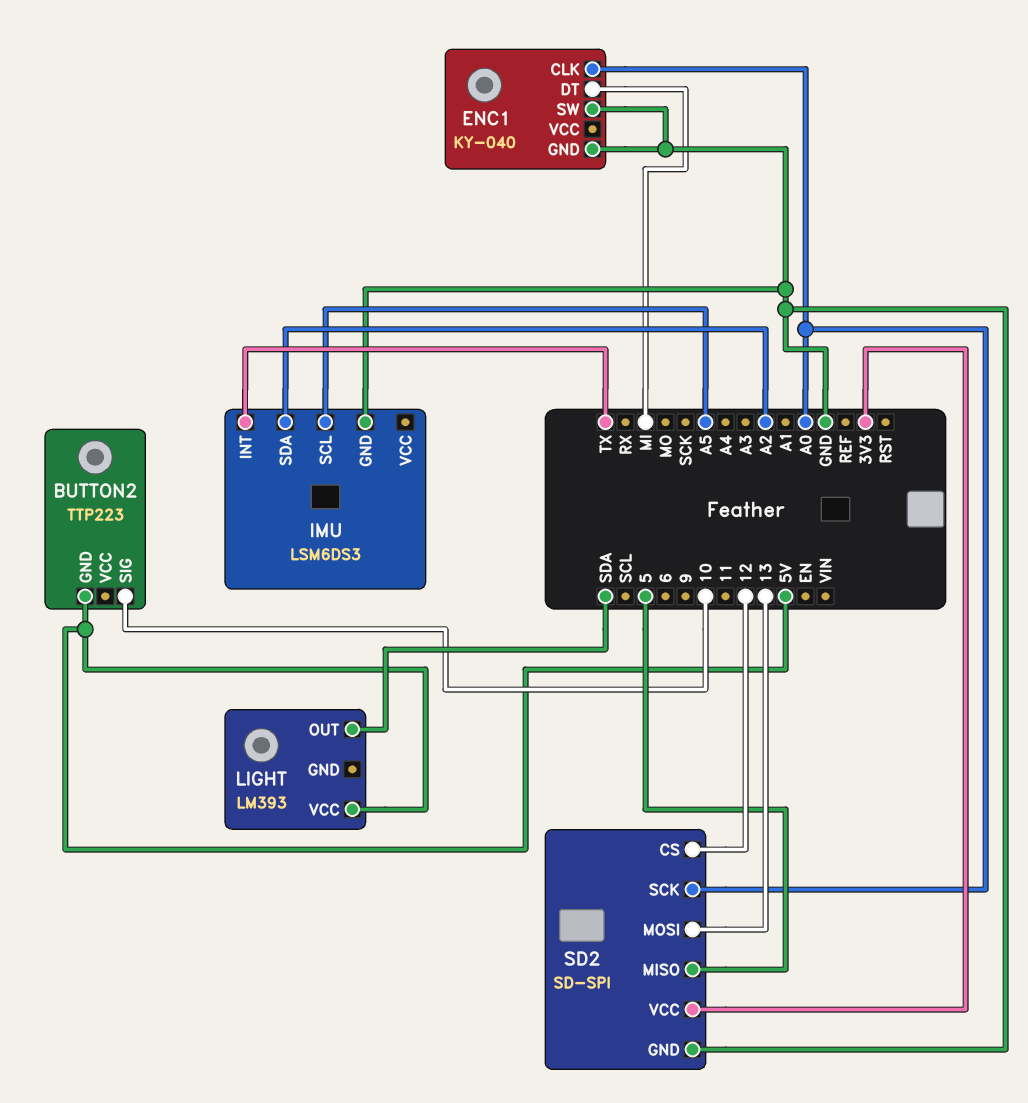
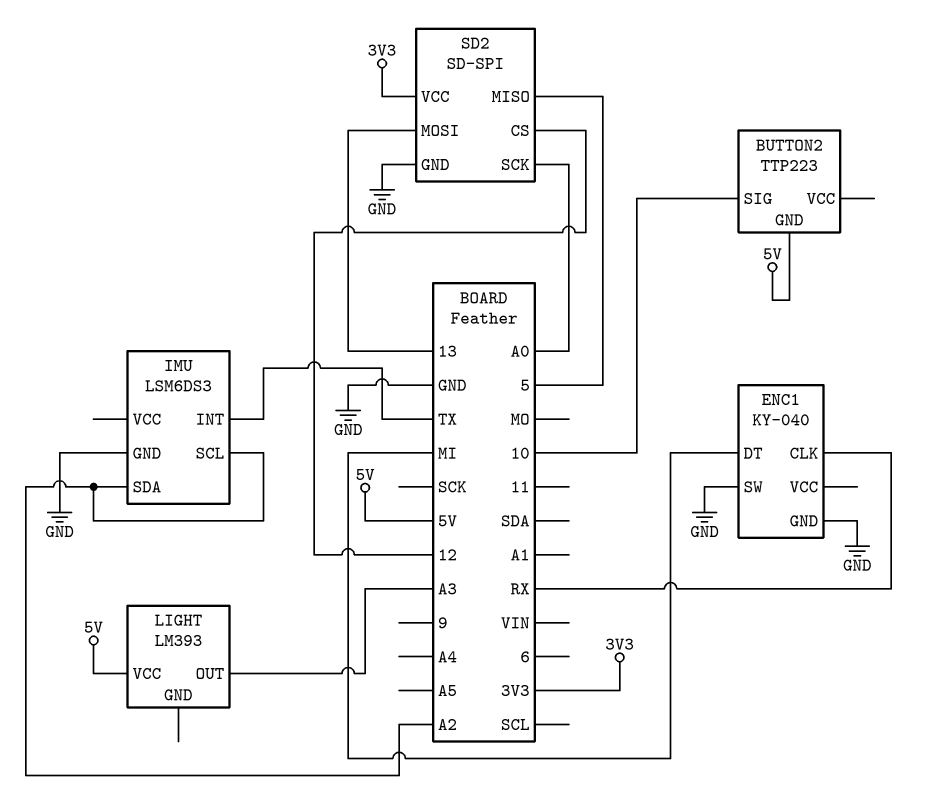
ENC1 pin CLK: A0 -> RX
IMU pin SCL: A5 -> A2
LIGHT pin OUT: SDA -> A3

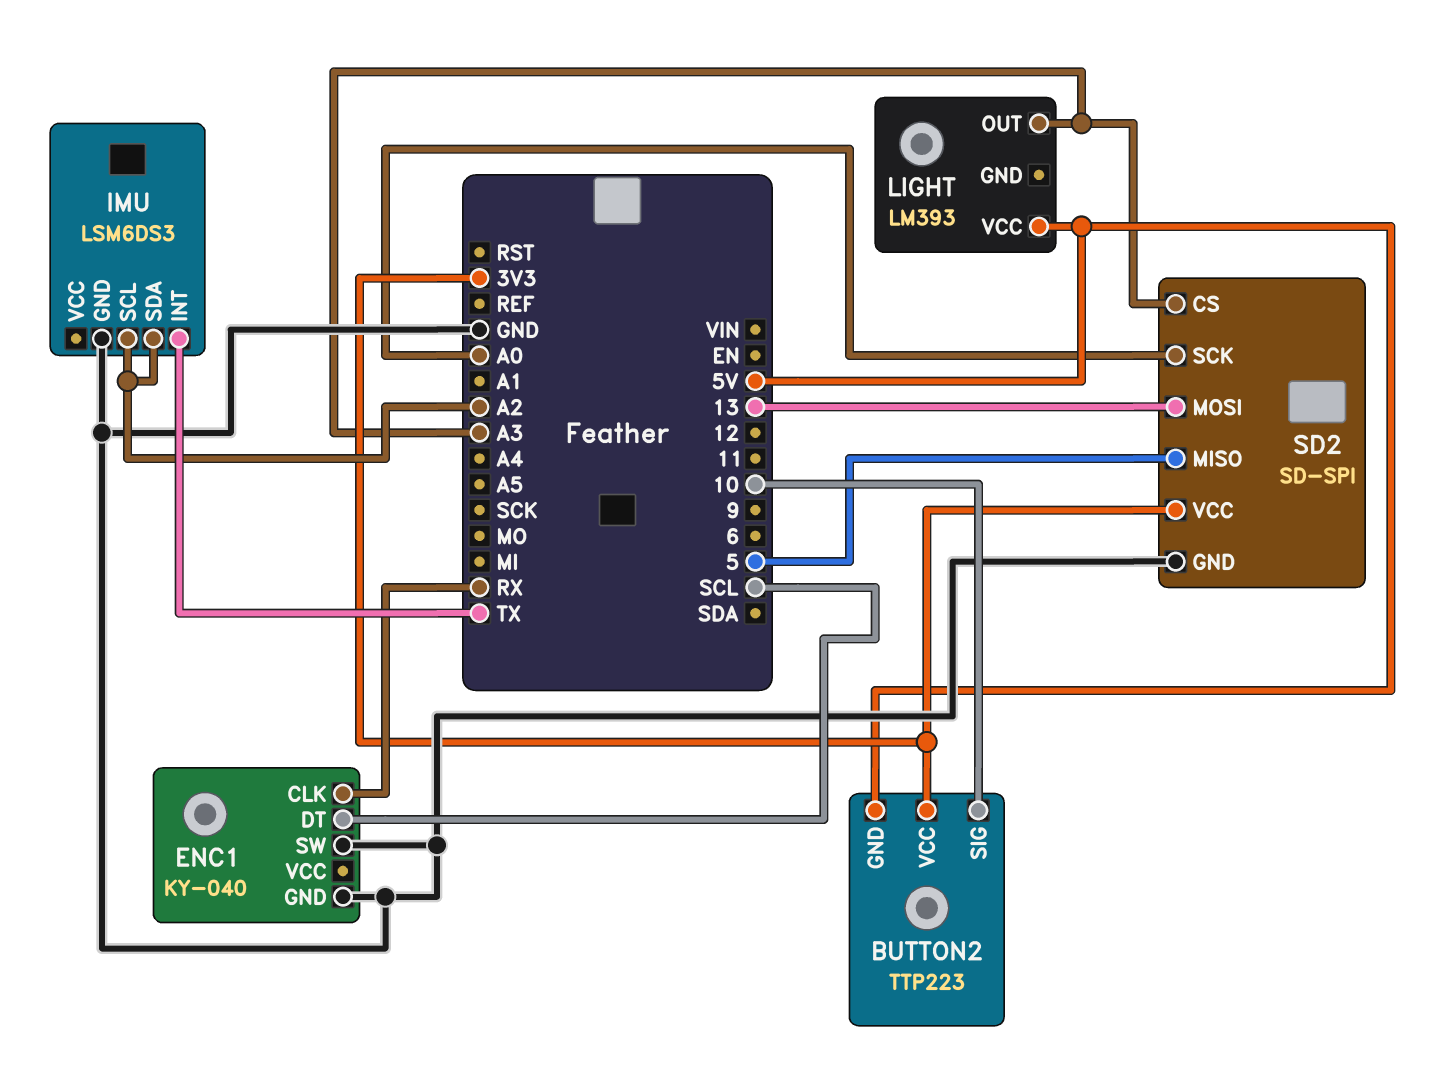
BUTTON2 pin VCC: none -> 3V3
ENC1 pin DT: MI -> SCL
SD2 pin CS: 12 -> A3

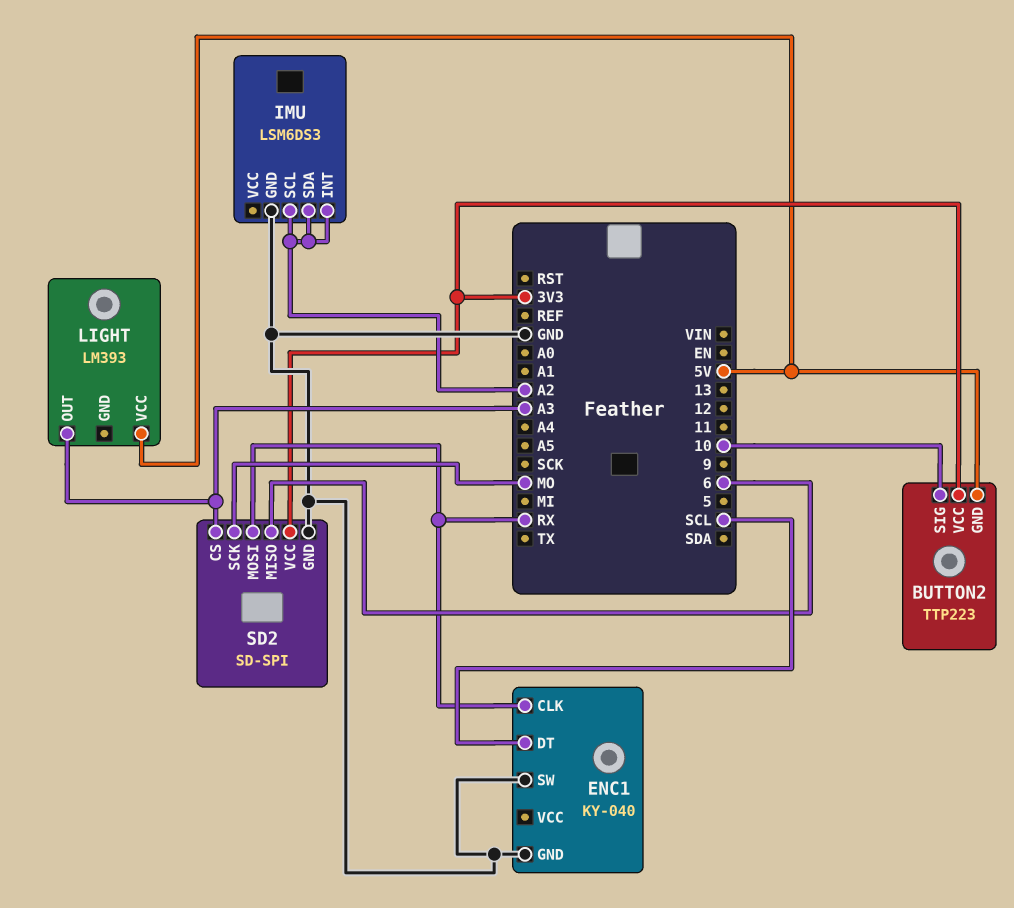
IMU pin INT: TX -> A2
SD2 pin MISO: 5 -> 6
SD2 pin MOSI: 13 -> RX
SD2 pin SCK: A0 -> MO

